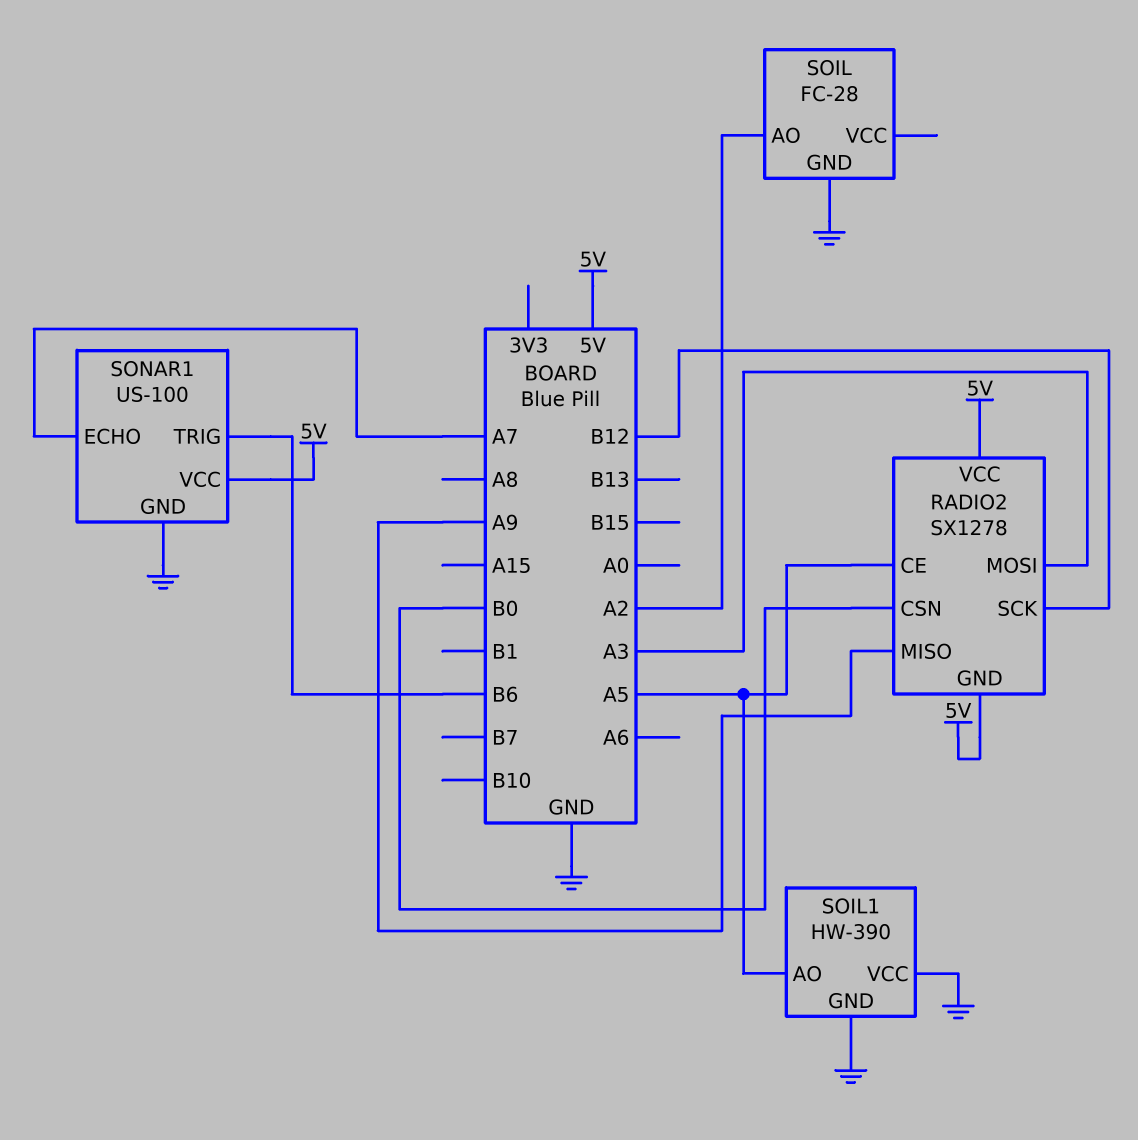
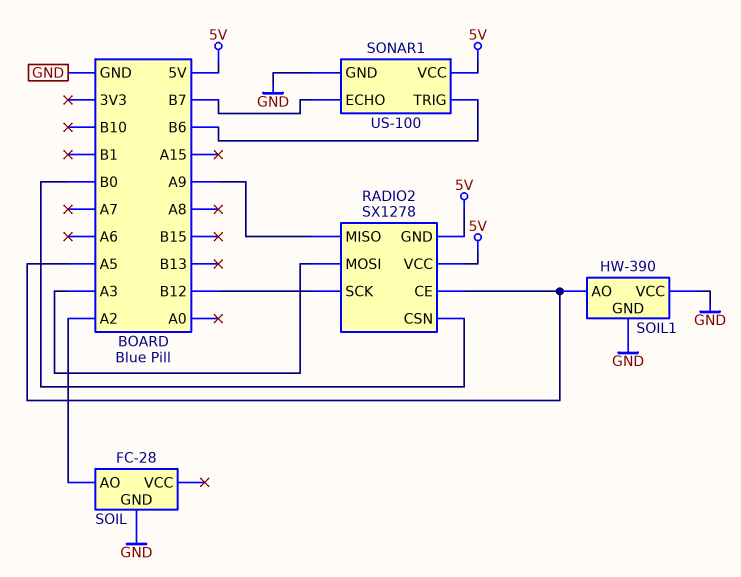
SONAR1 pin ECHO: A7 -> B7

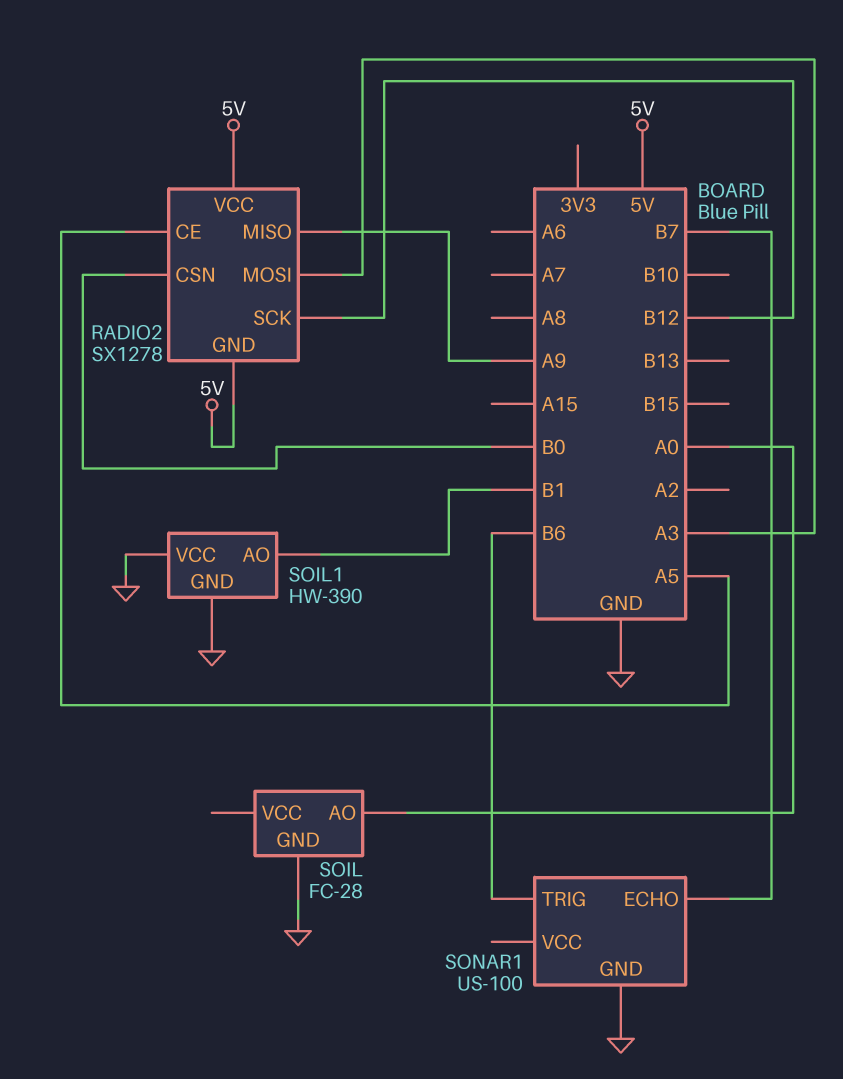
SOIL pin AO: A2 -> A0
SOIL1 pin AO: A5 -> B1
SONAR1 pin VCC: 5V -> none

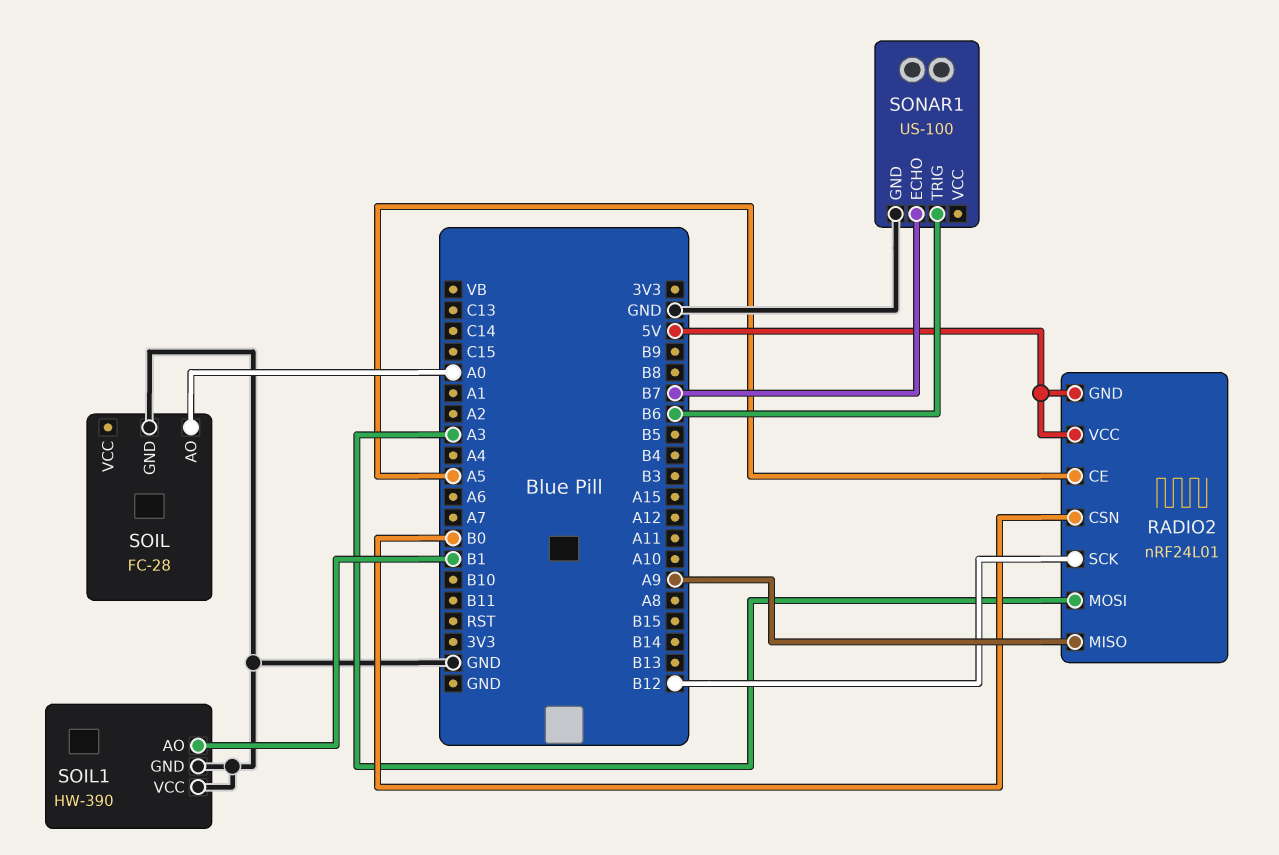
RADIO2: SX1278 -> nRF24L01

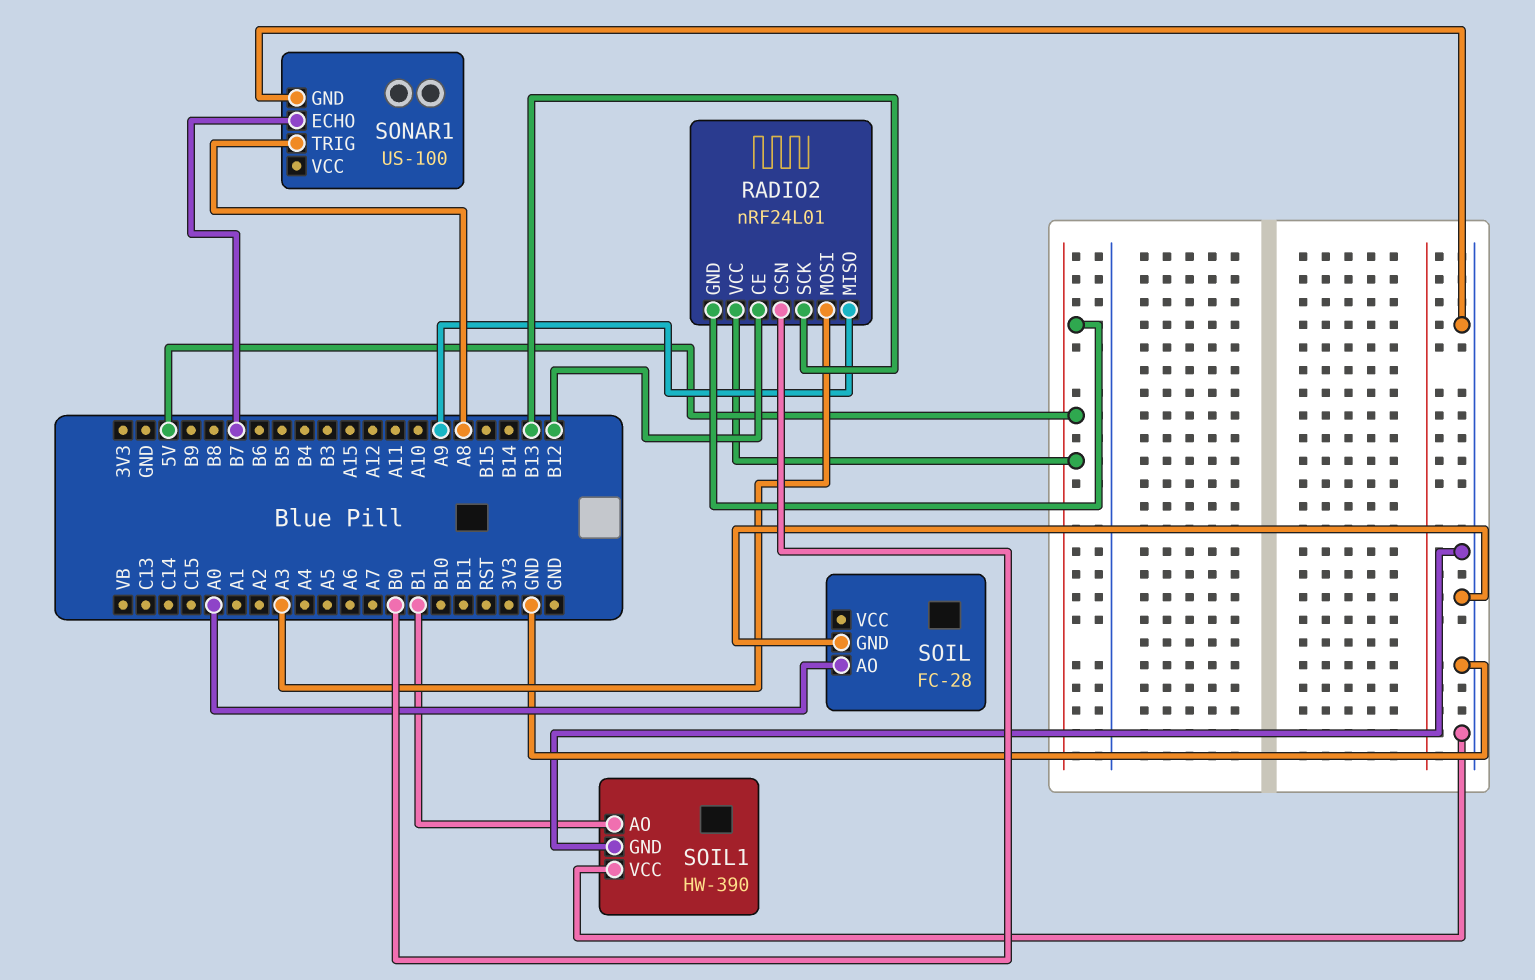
RADIO2 pin CE: A5 -> B12
RADIO2 pin SCK: B12 -> B13
SONAR1 pin TRIG: B6 -> A8

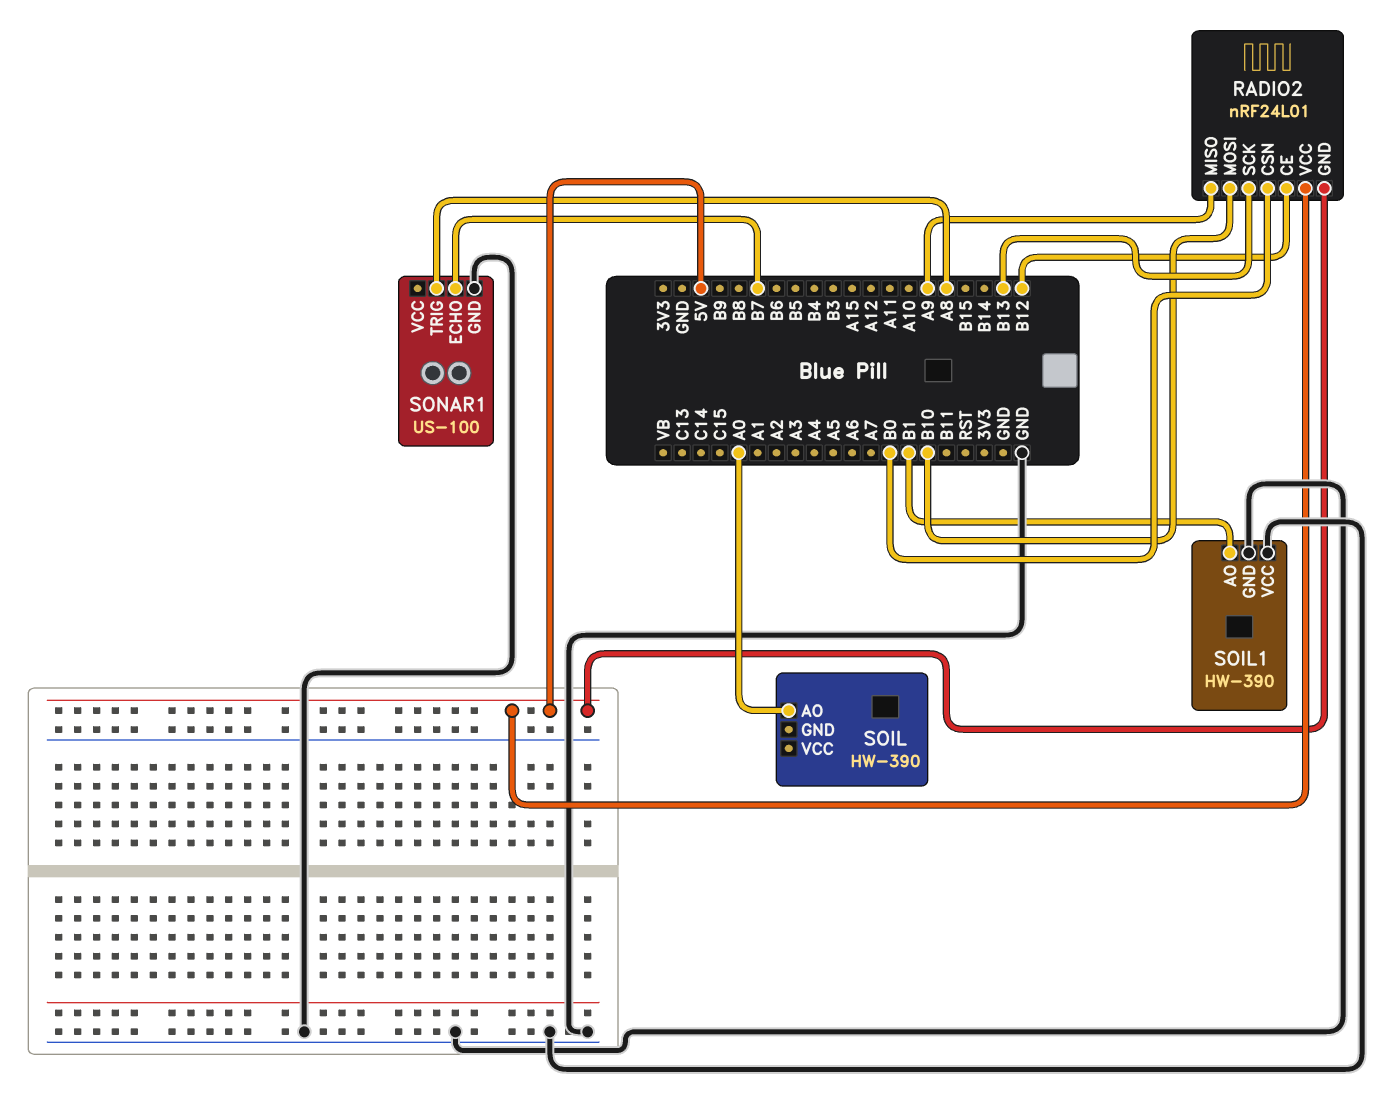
RADIO2 pin MOSI: A3 -> B10
SOIL: FC-28 -> HW-390
SOIL pin GND: GND -> none

